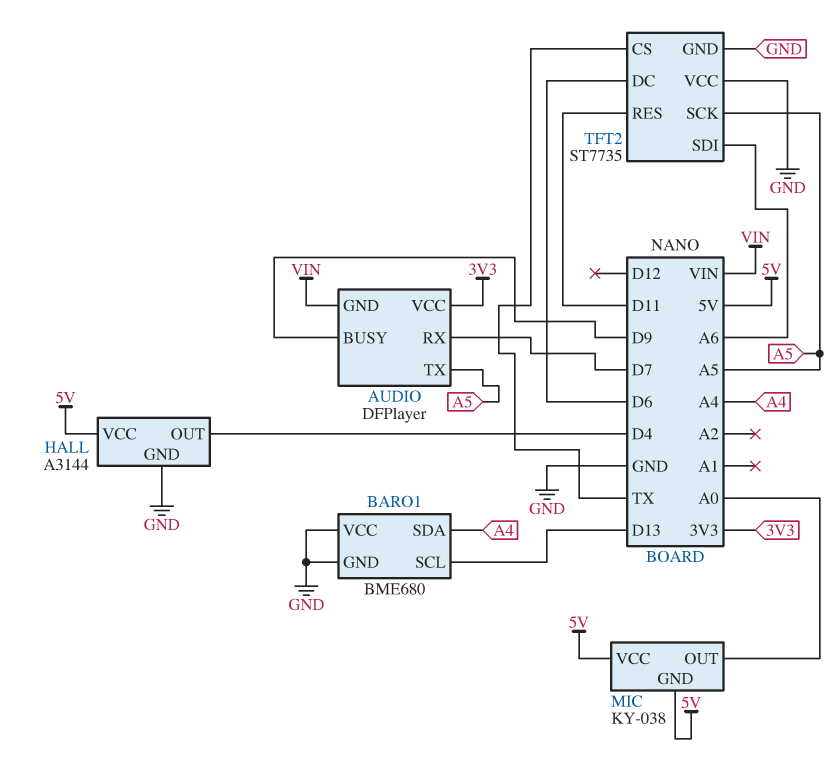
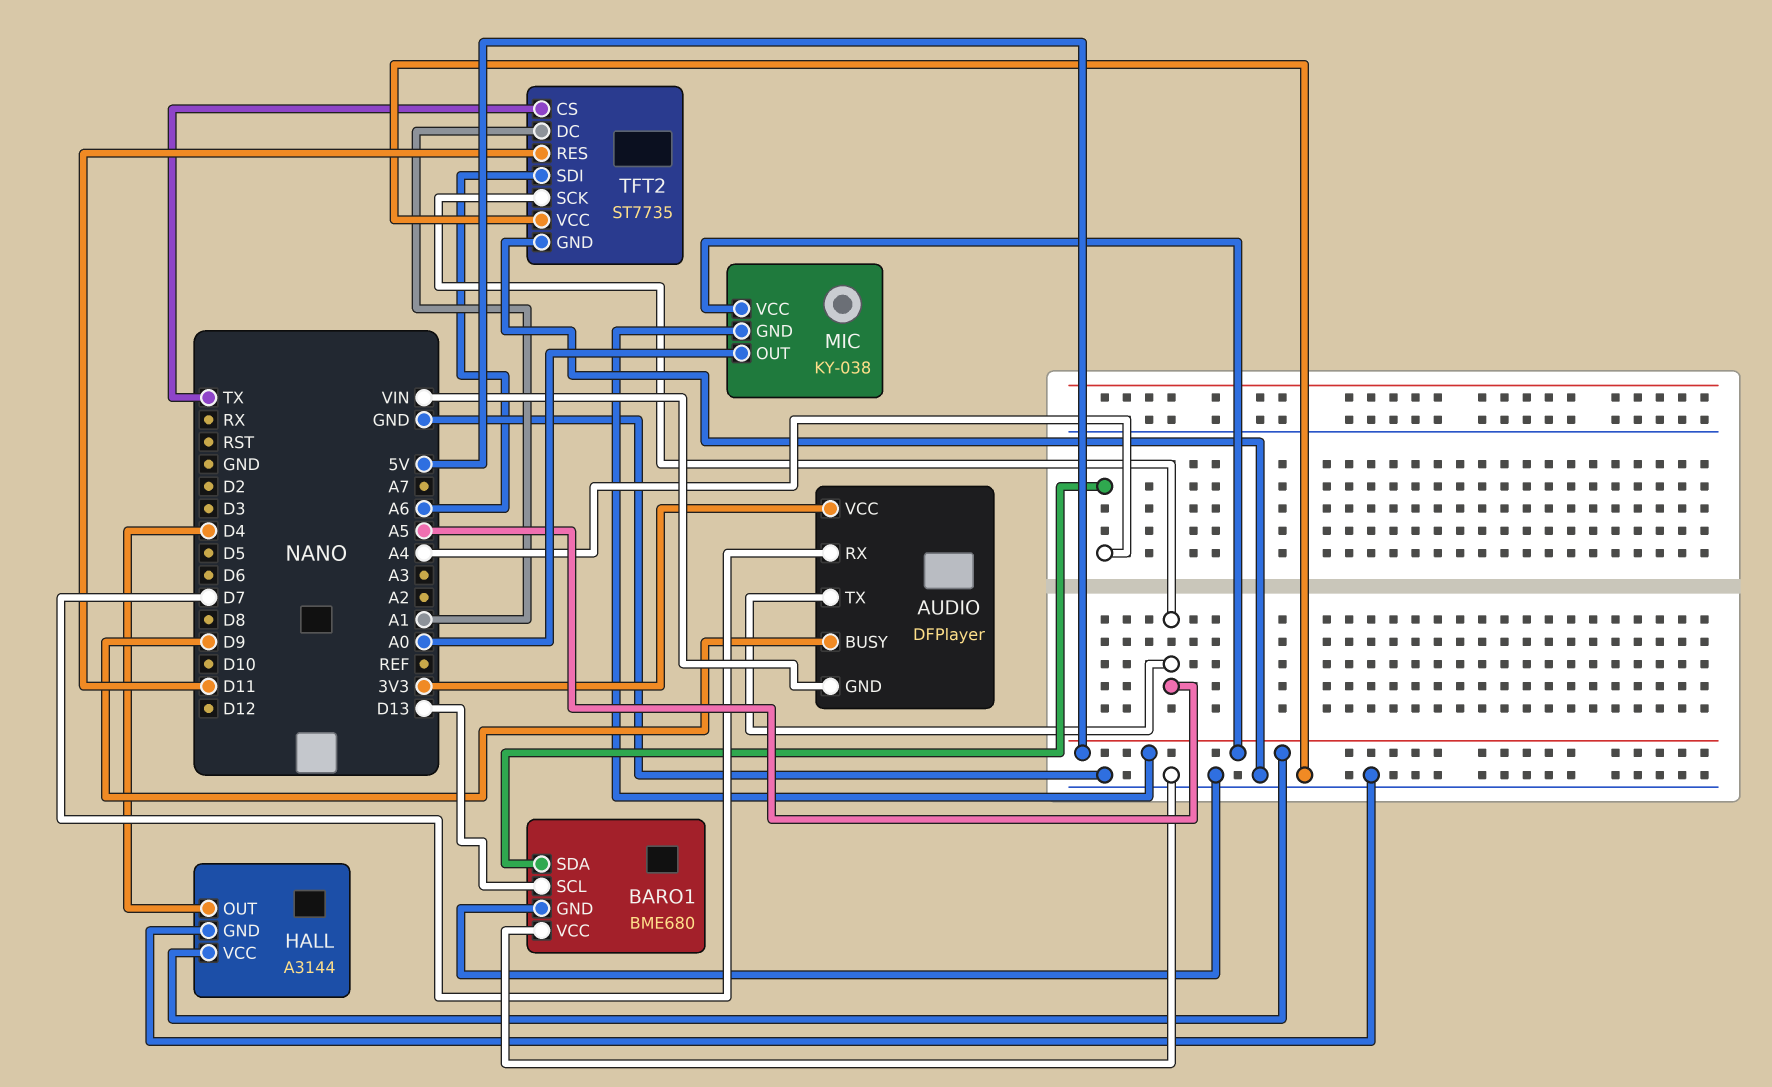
TFT2 pin DC: D6 -> A1

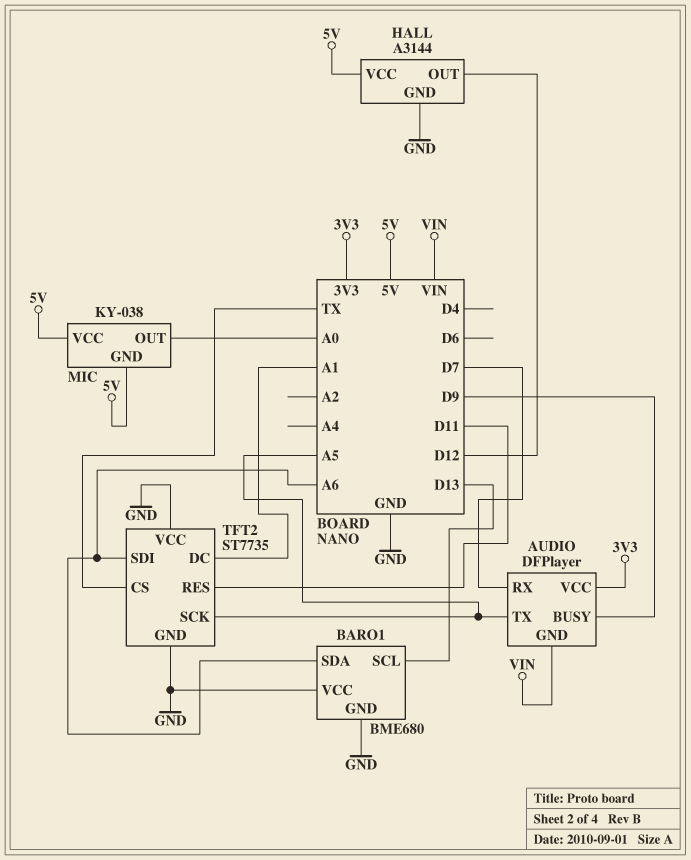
BARO1 pin SDA: A4 -> A6
HALL pin OUT: D4 -> D12

